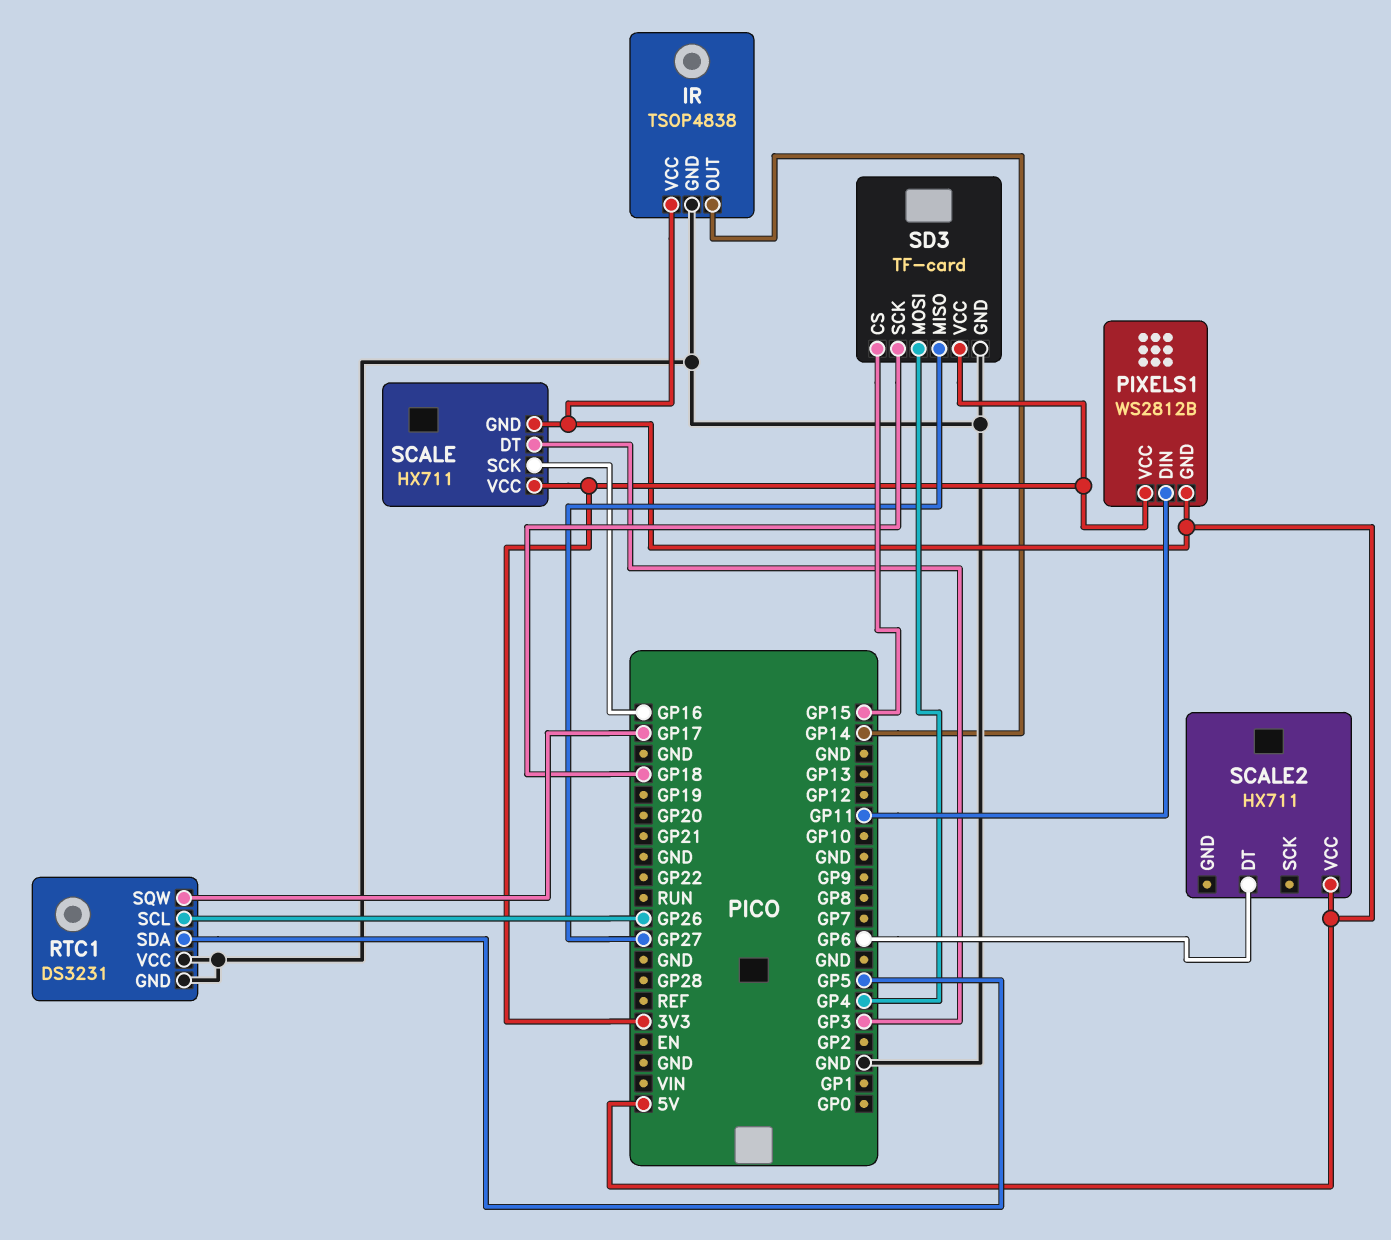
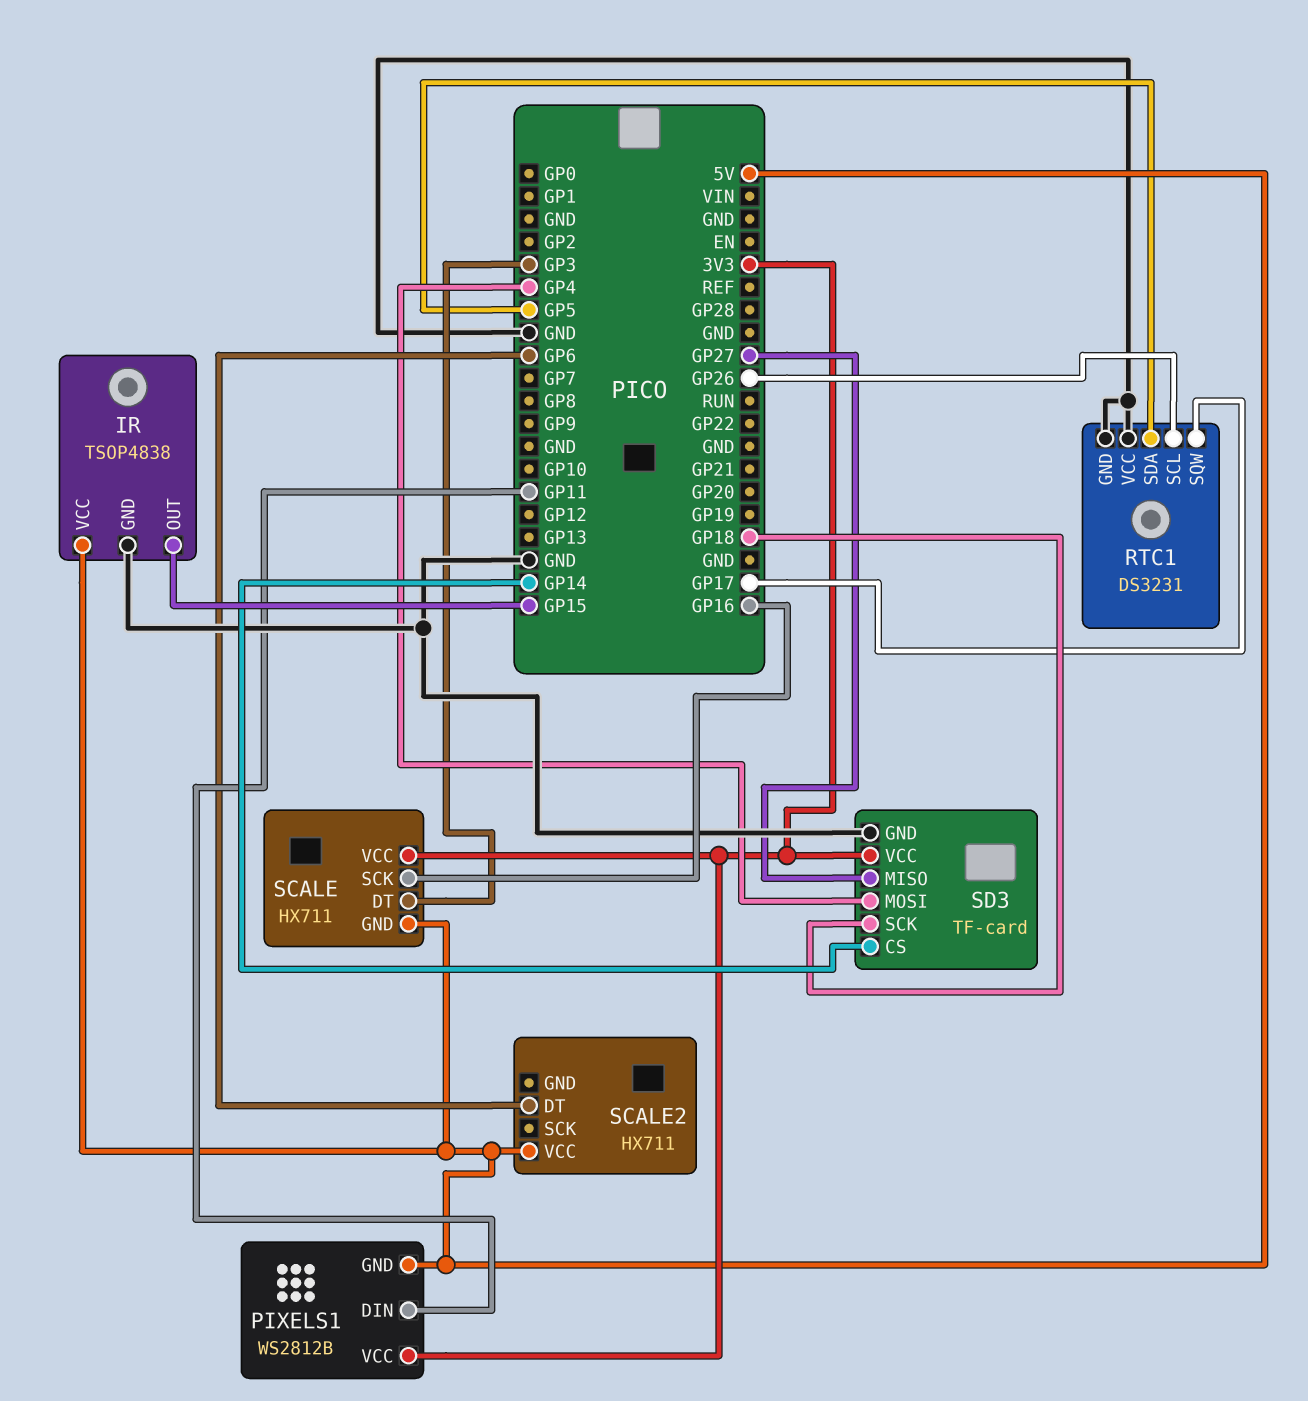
IR pin OUT: GP14 -> GP15
SD3 pin CS: GP15 -> GP14

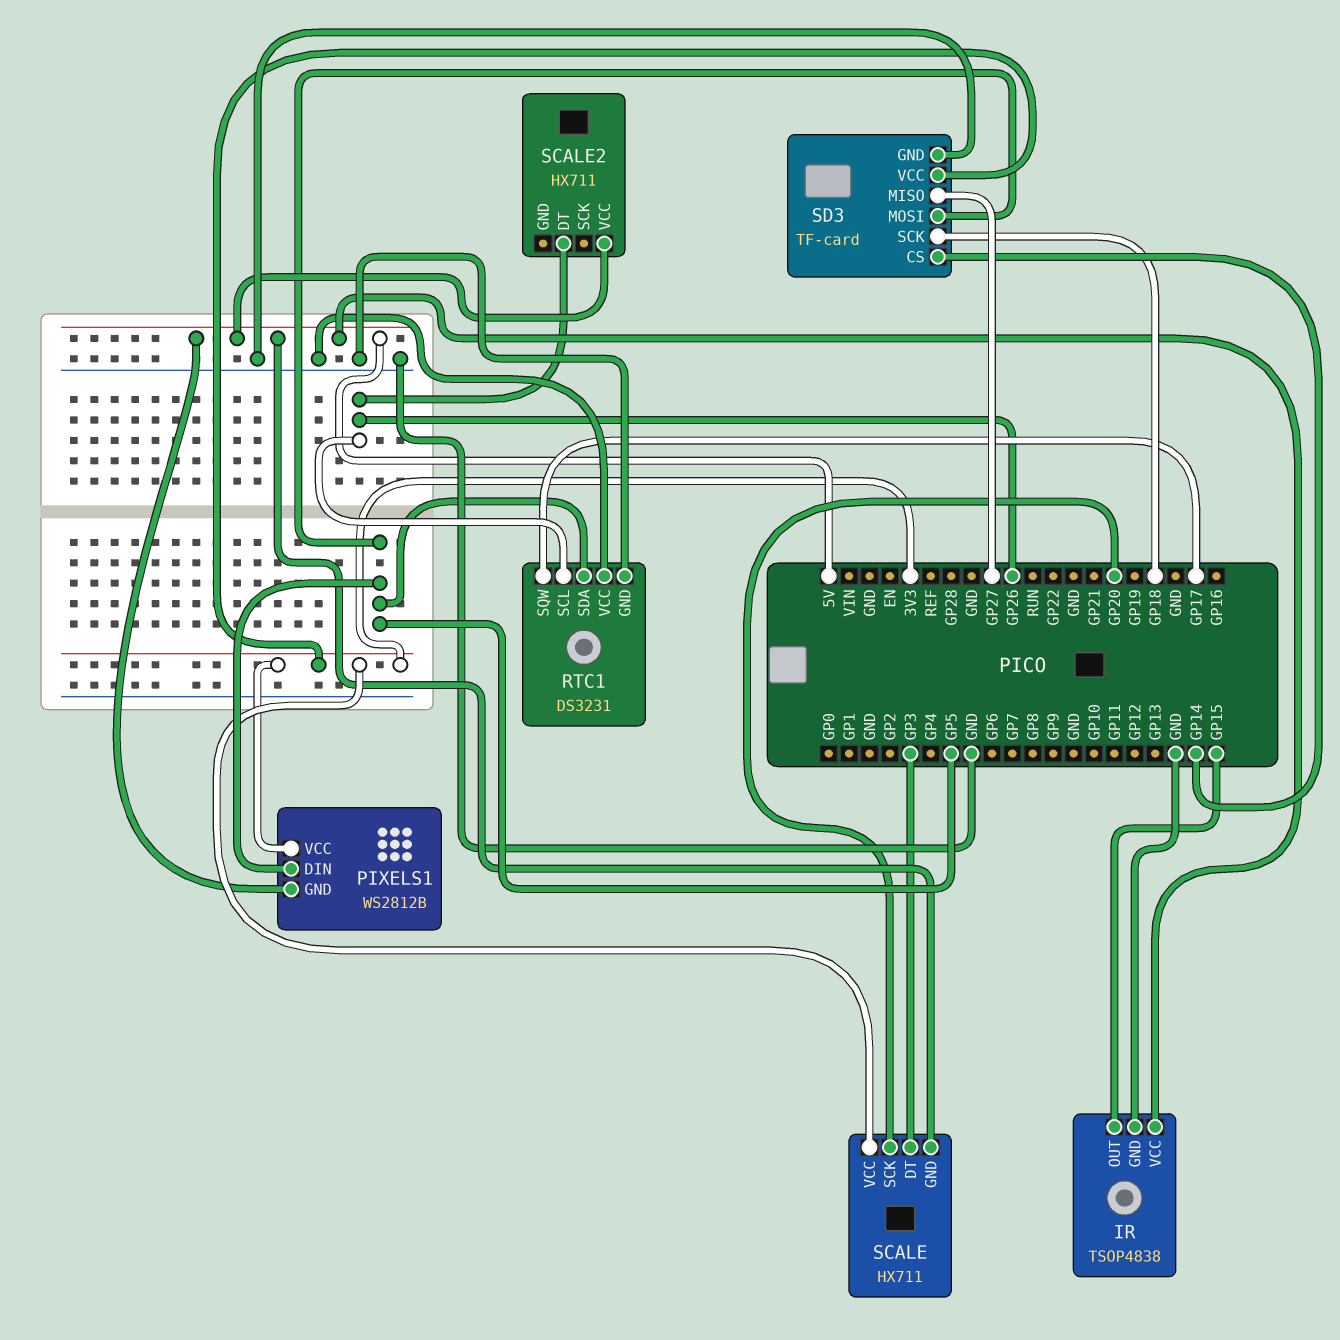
PIXELS1 pin DIN: GP11 -> GP5
SCALE pin SCK: GP16 -> GP20
SCALE2 pin DT: GP6 -> GP26
SD3 pin MOSI: GP4 -> GP5

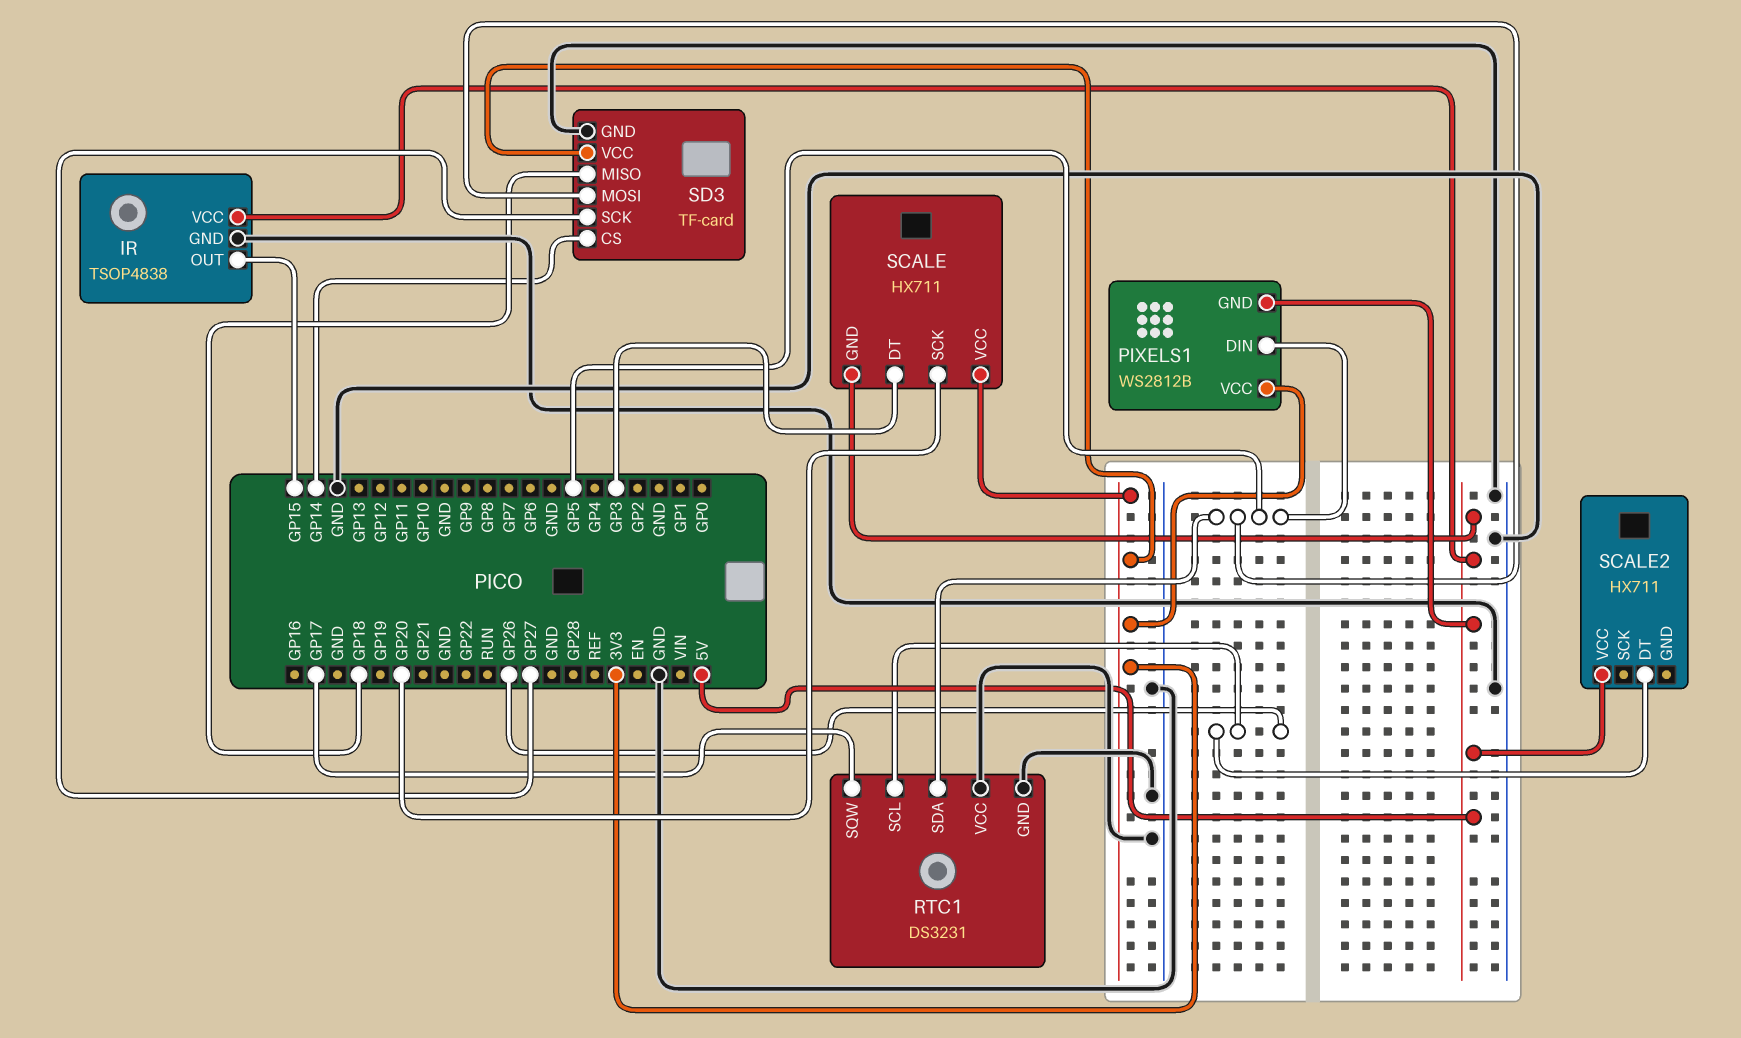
SD3 pin MISO: GP27 -> GP18
SD3 pin SCK: GP18 -> GP27

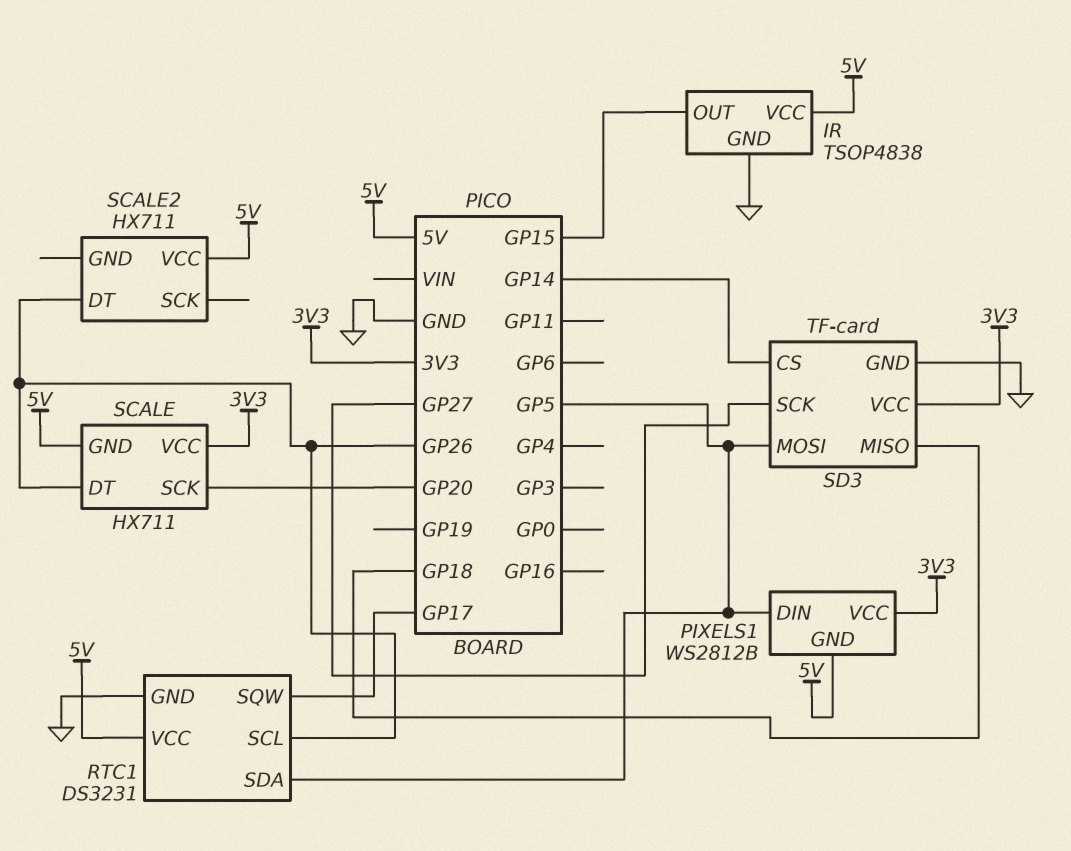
RTC1 pin VCC: GND -> 5V
SCALE pin DT: GP3 -> GP26

